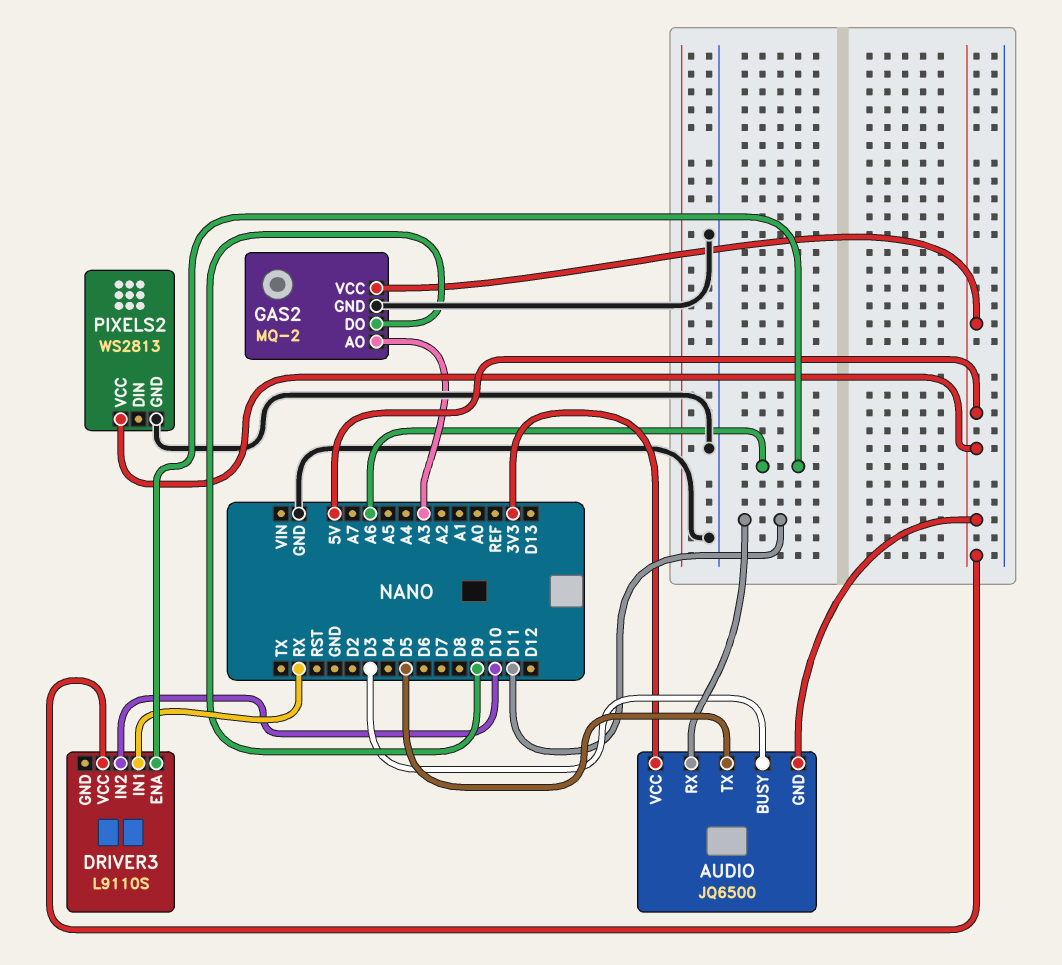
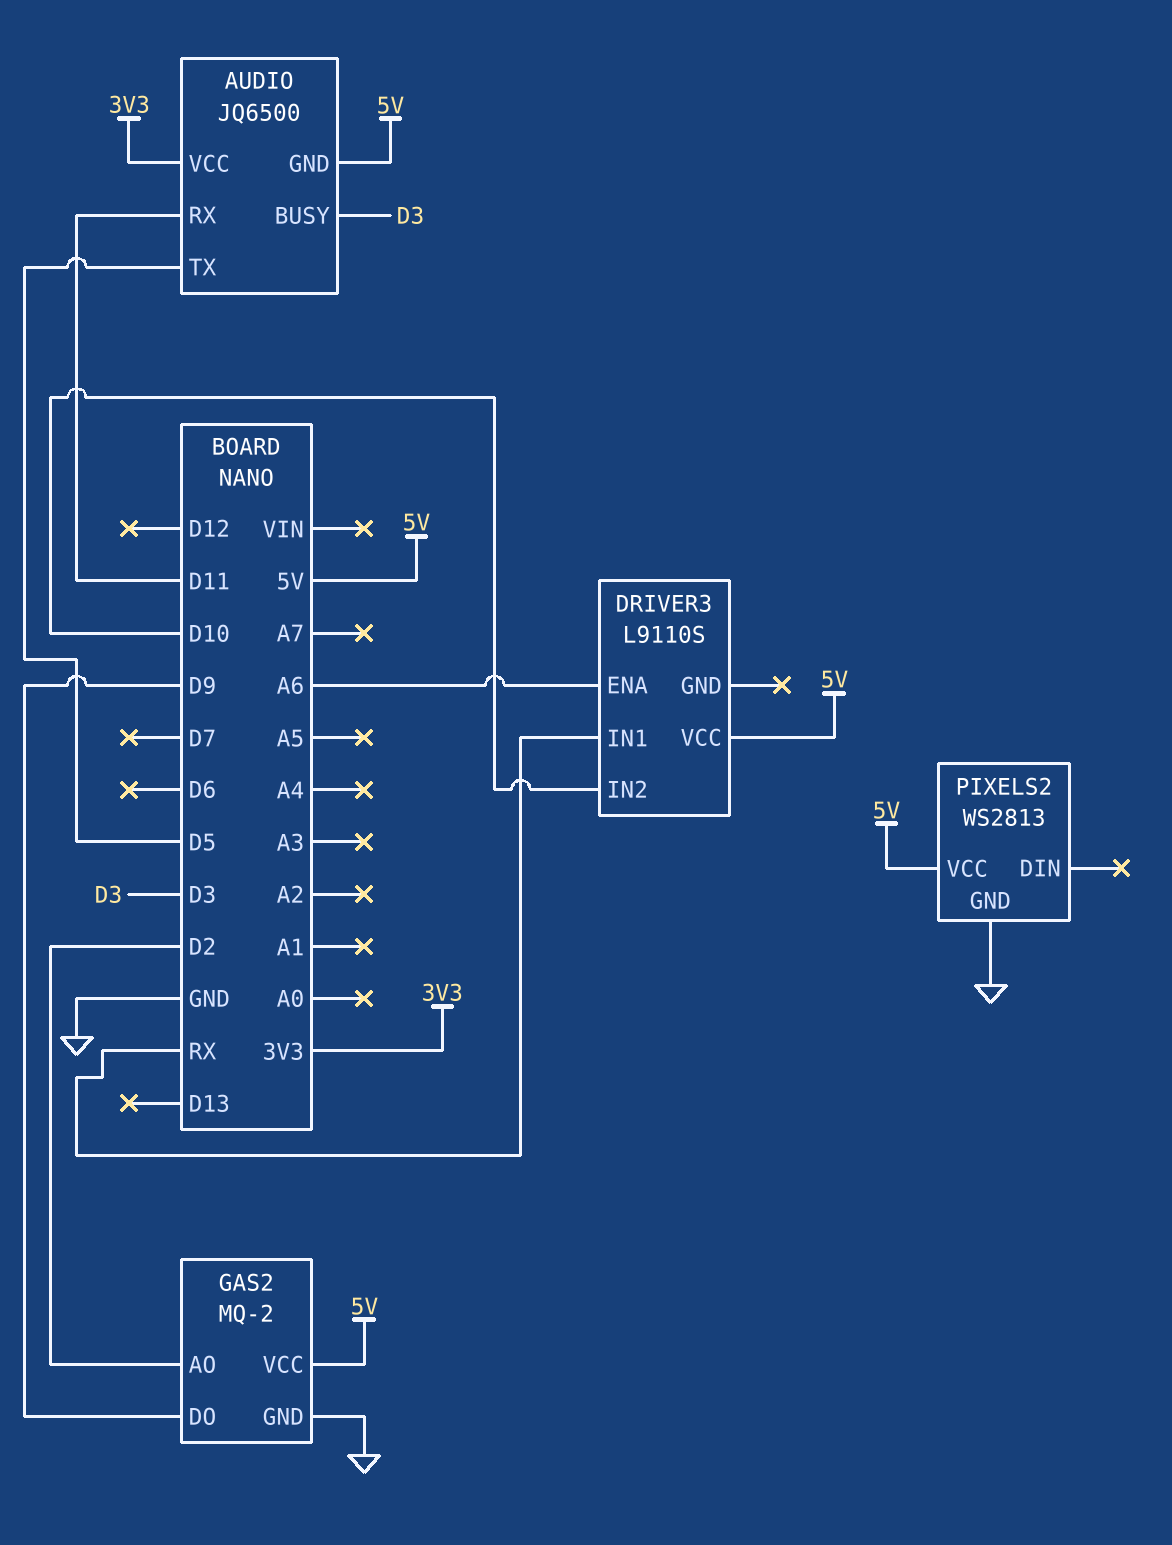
GAS2 pin AO: A3 -> D2

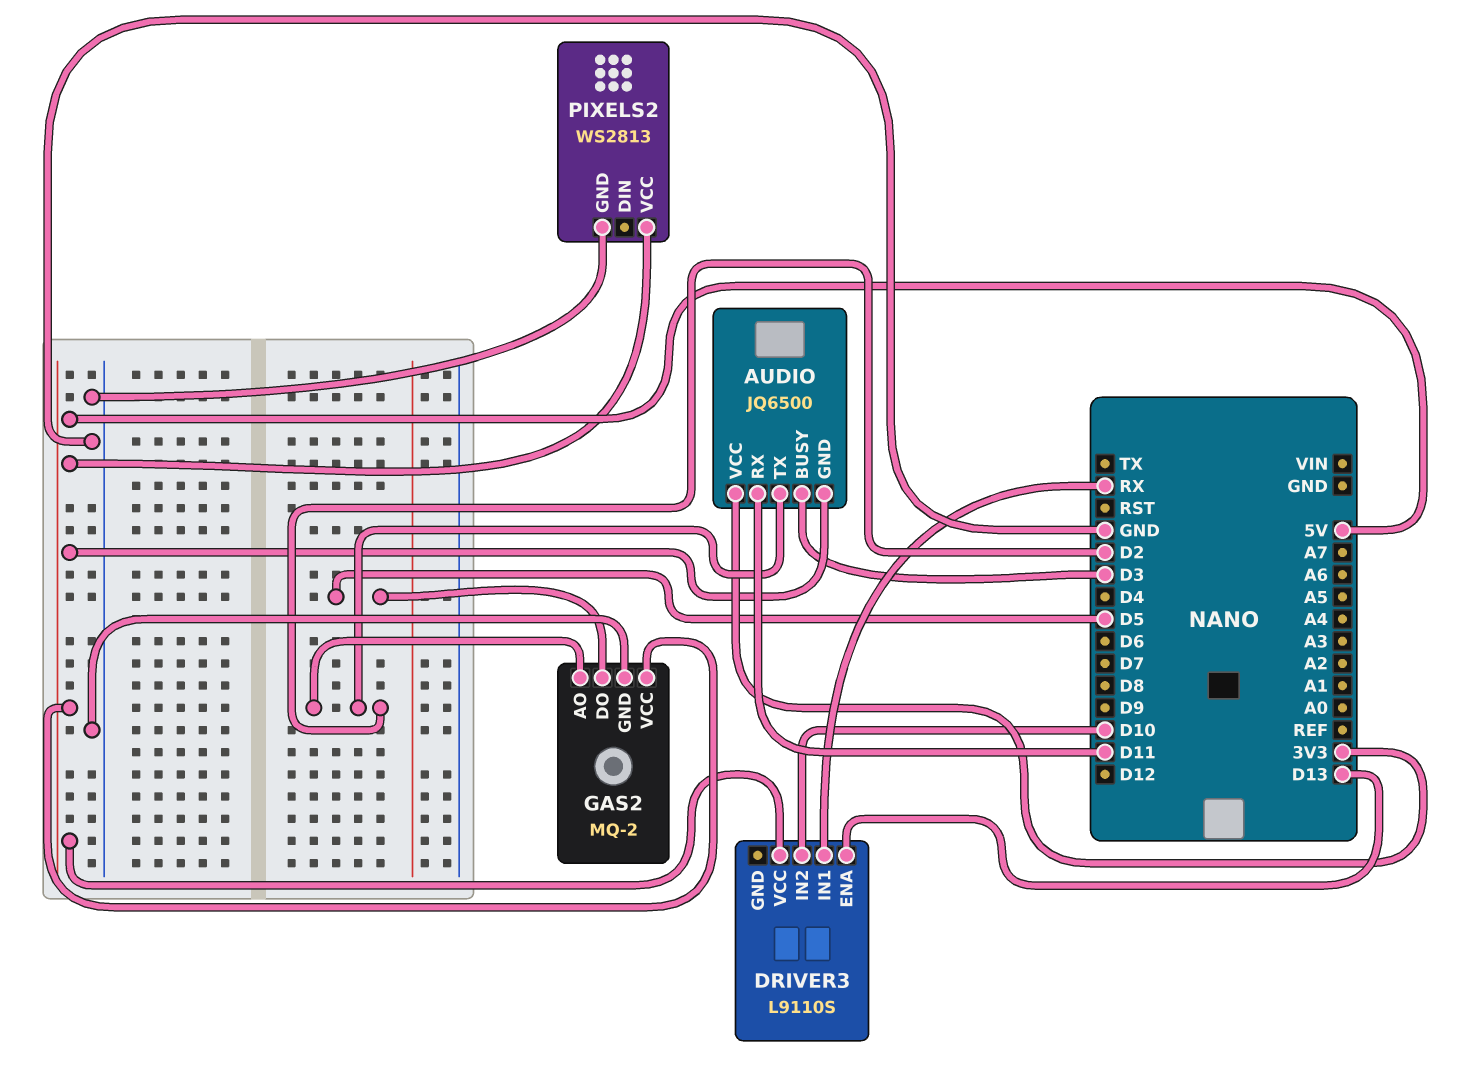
AUDIO pin TX: D5 -> D2
DRIVER3 pin ENA: A6 -> D13
GAS2 pin DO: D9 -> D5

